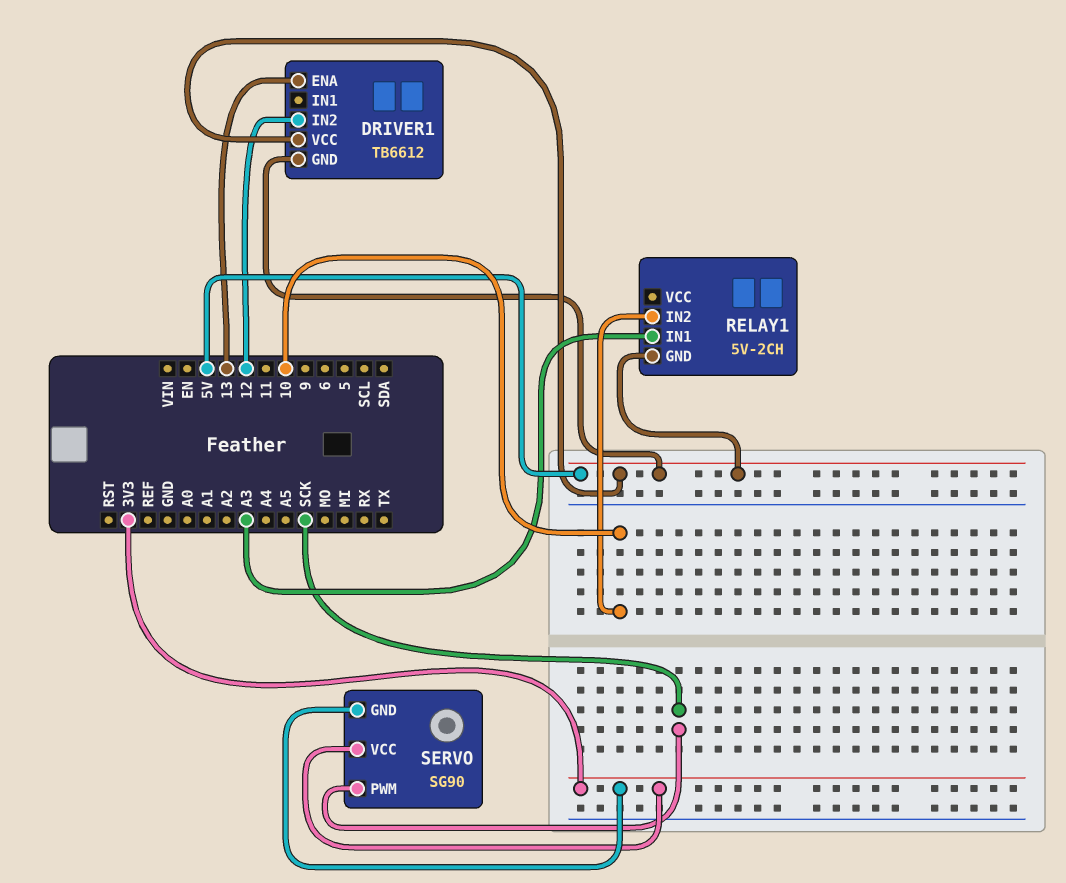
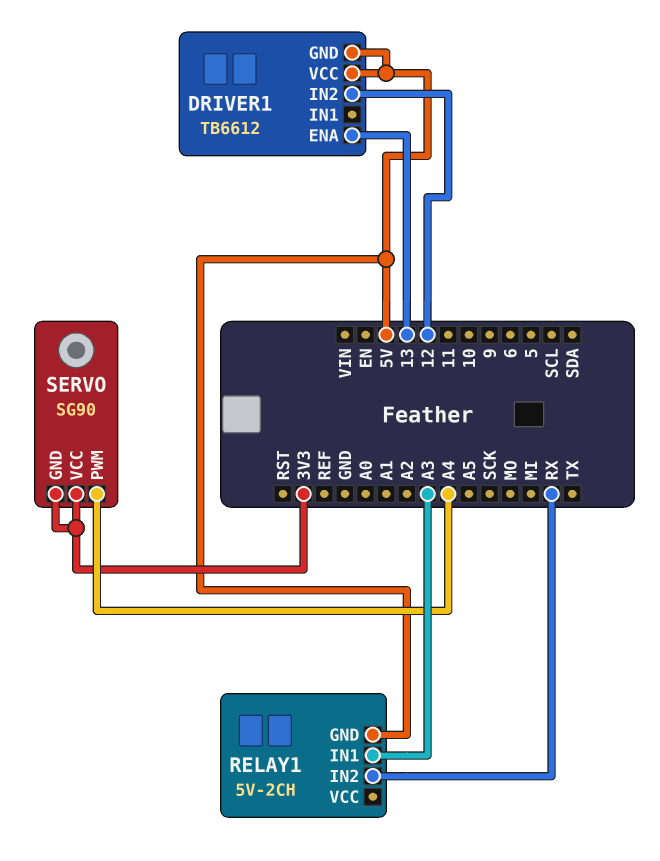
RELAY1 pin IN2: 10 -> RX
SERVO pin PWM: SCK -> A4

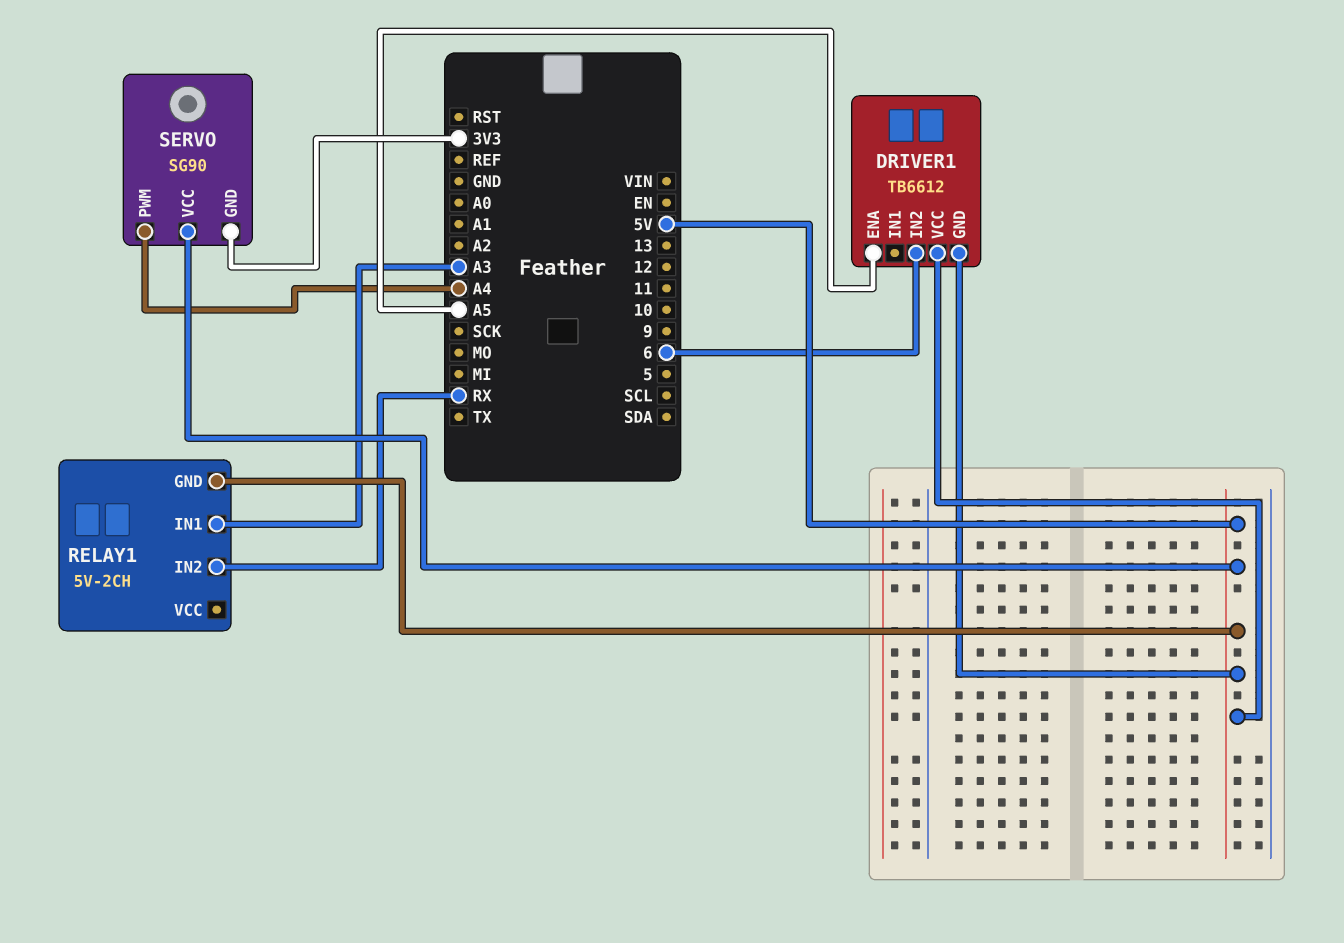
DRIVER1 pin ENA: 13 -> A5
DRIVER1 pin IN2: 12 -> 6
SERVO pin VCC: 3V3 -> 5V

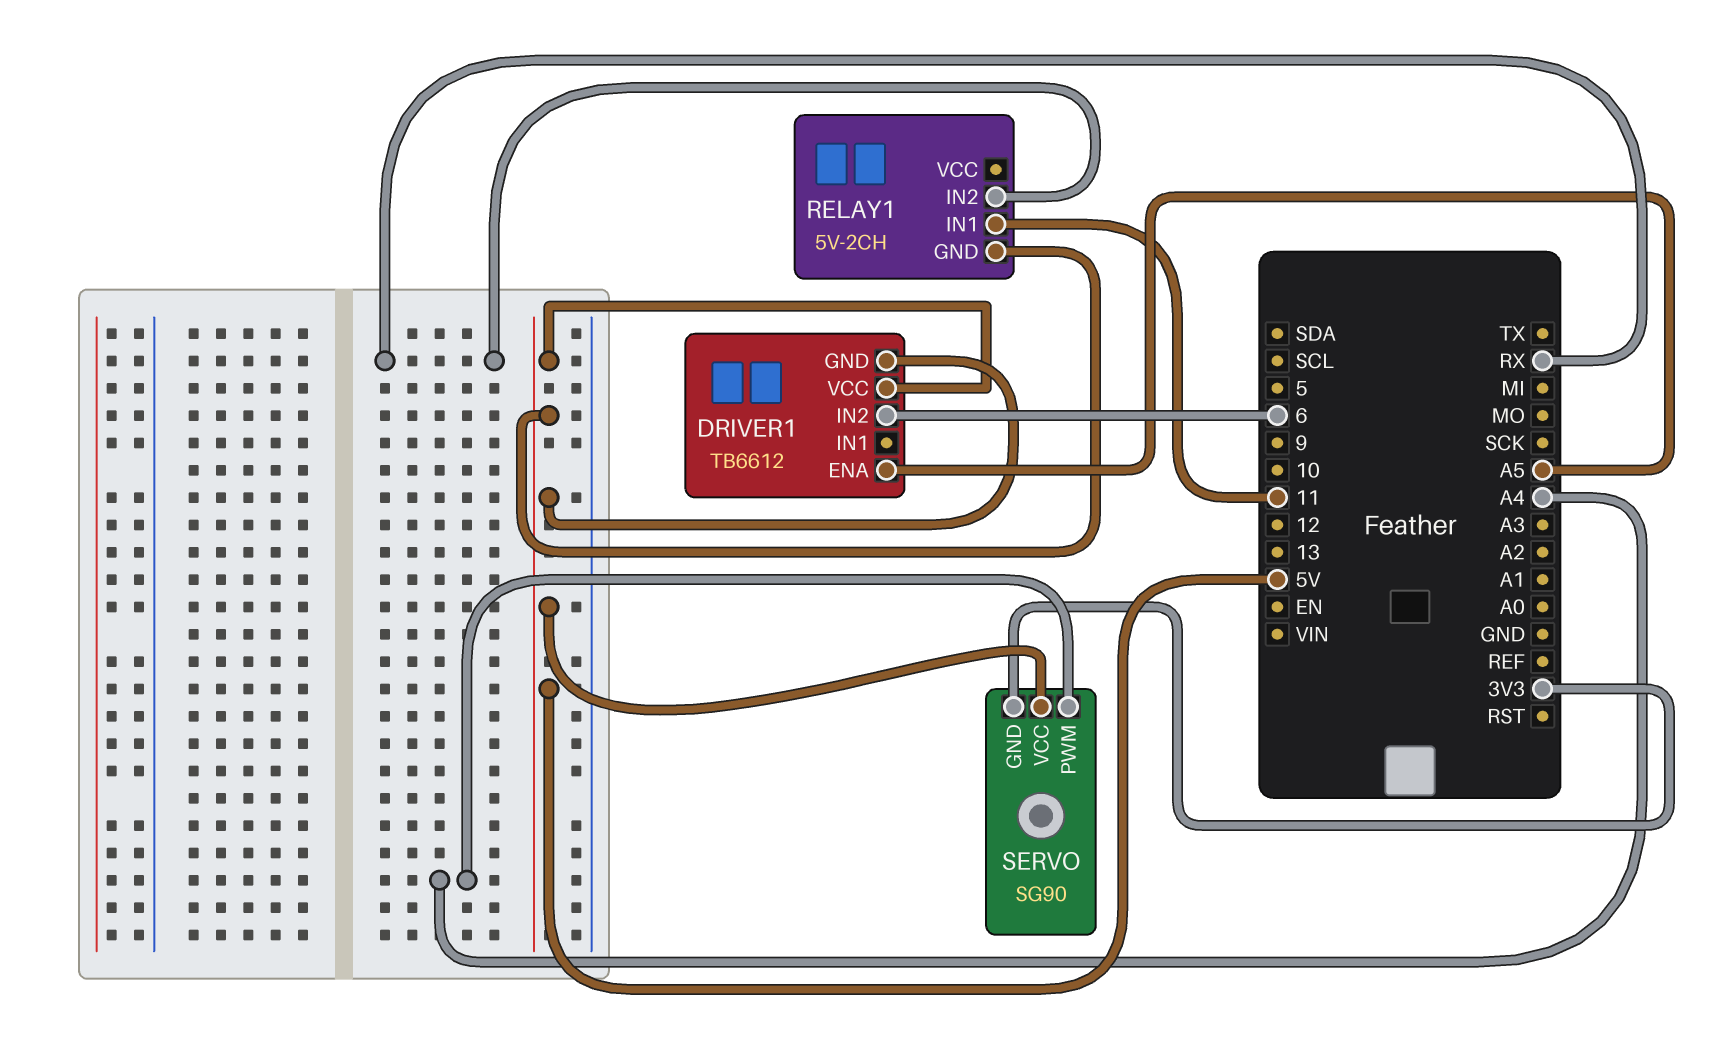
RELAY1 pin IN1: A3 -> 11

